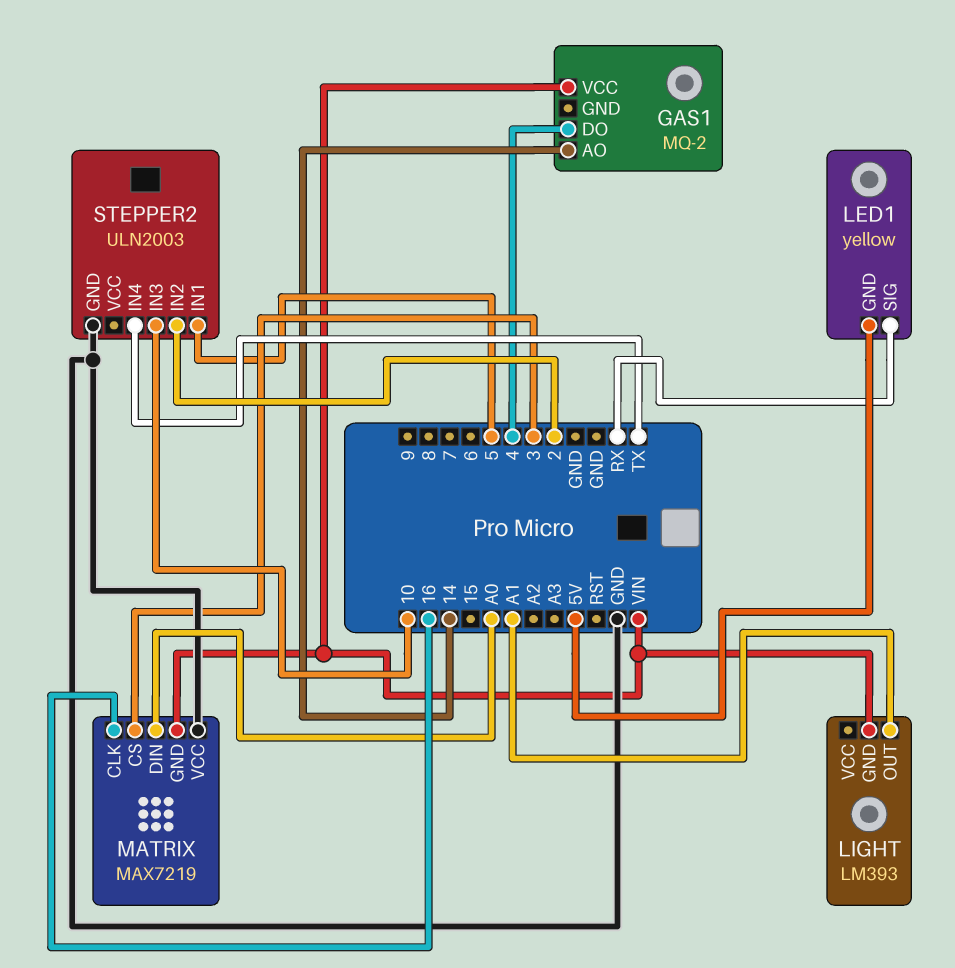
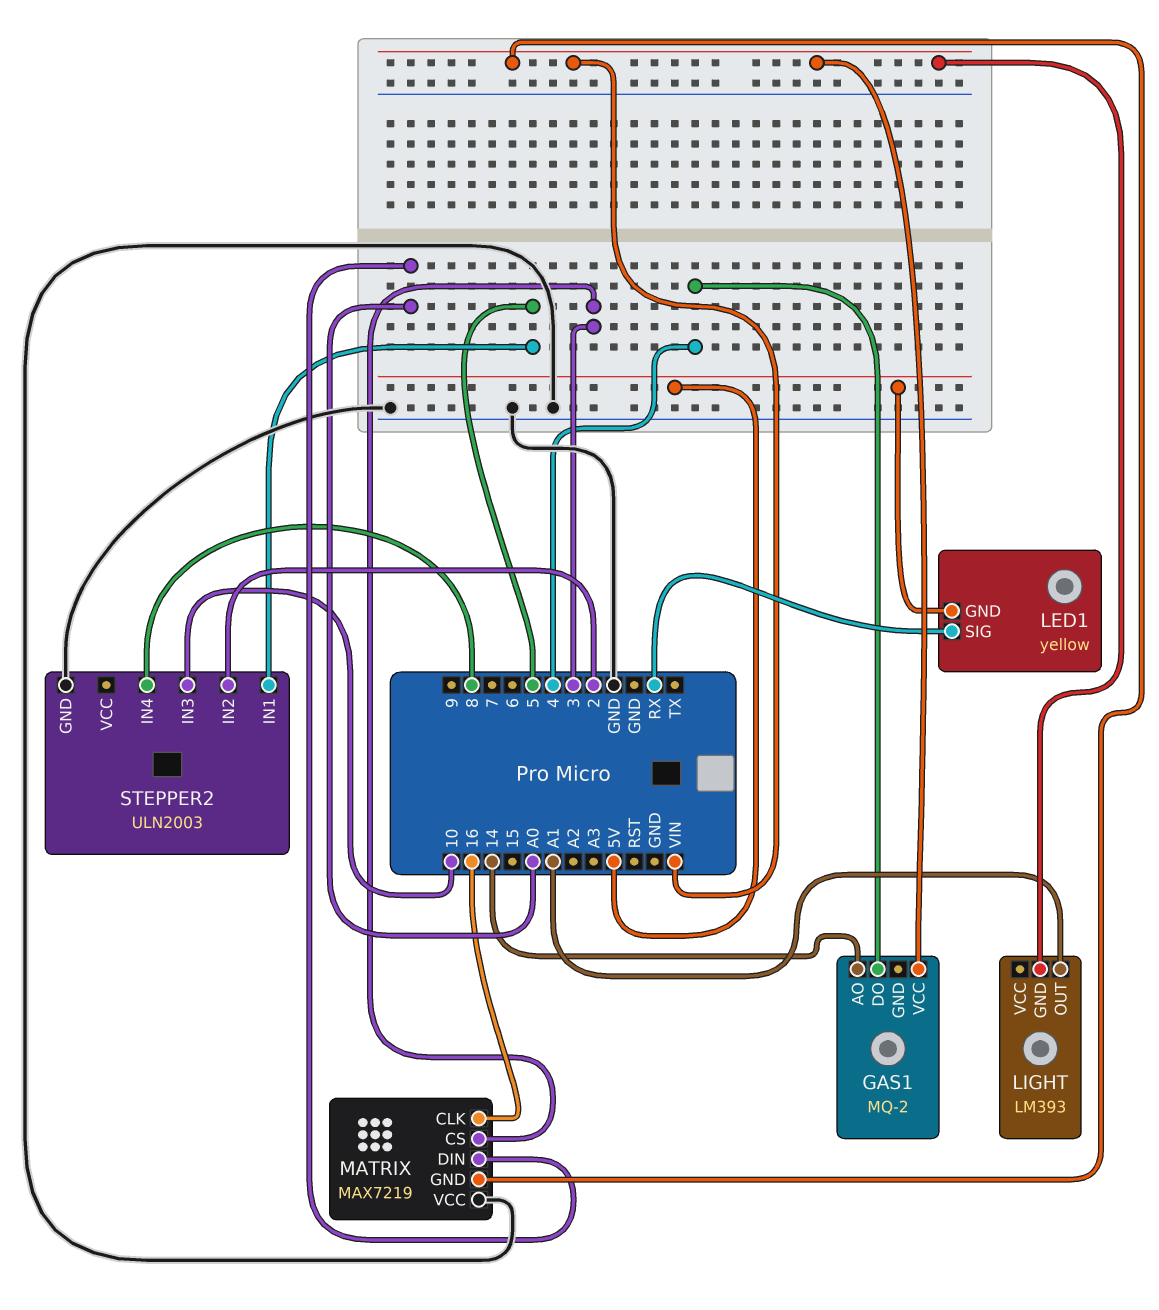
STEPPER2 pin IN4: TX -> 8

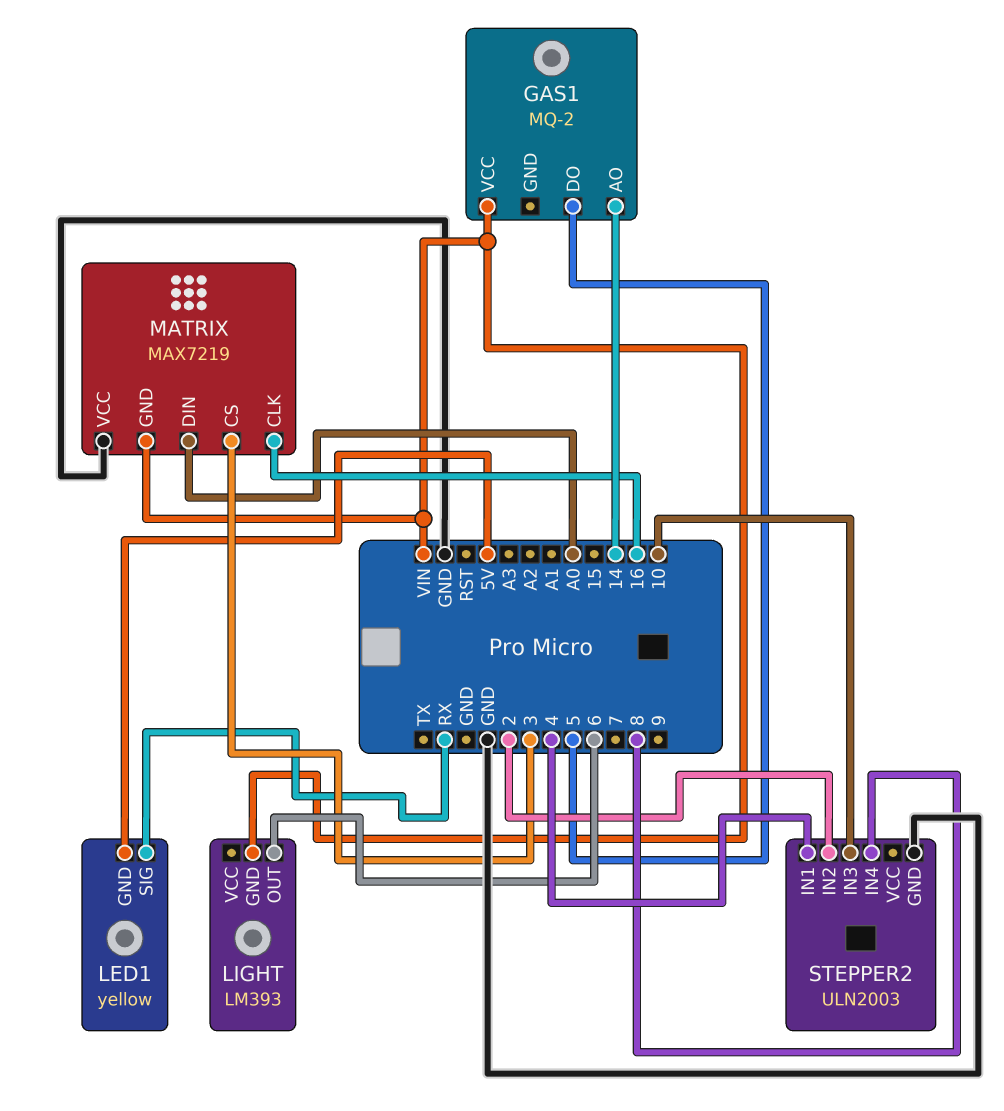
GAS1 pin DO: 4 -> 5
LIGHT pin OUT: A1 -> 6
STEPPER2 pin IN1: 5 -> 4

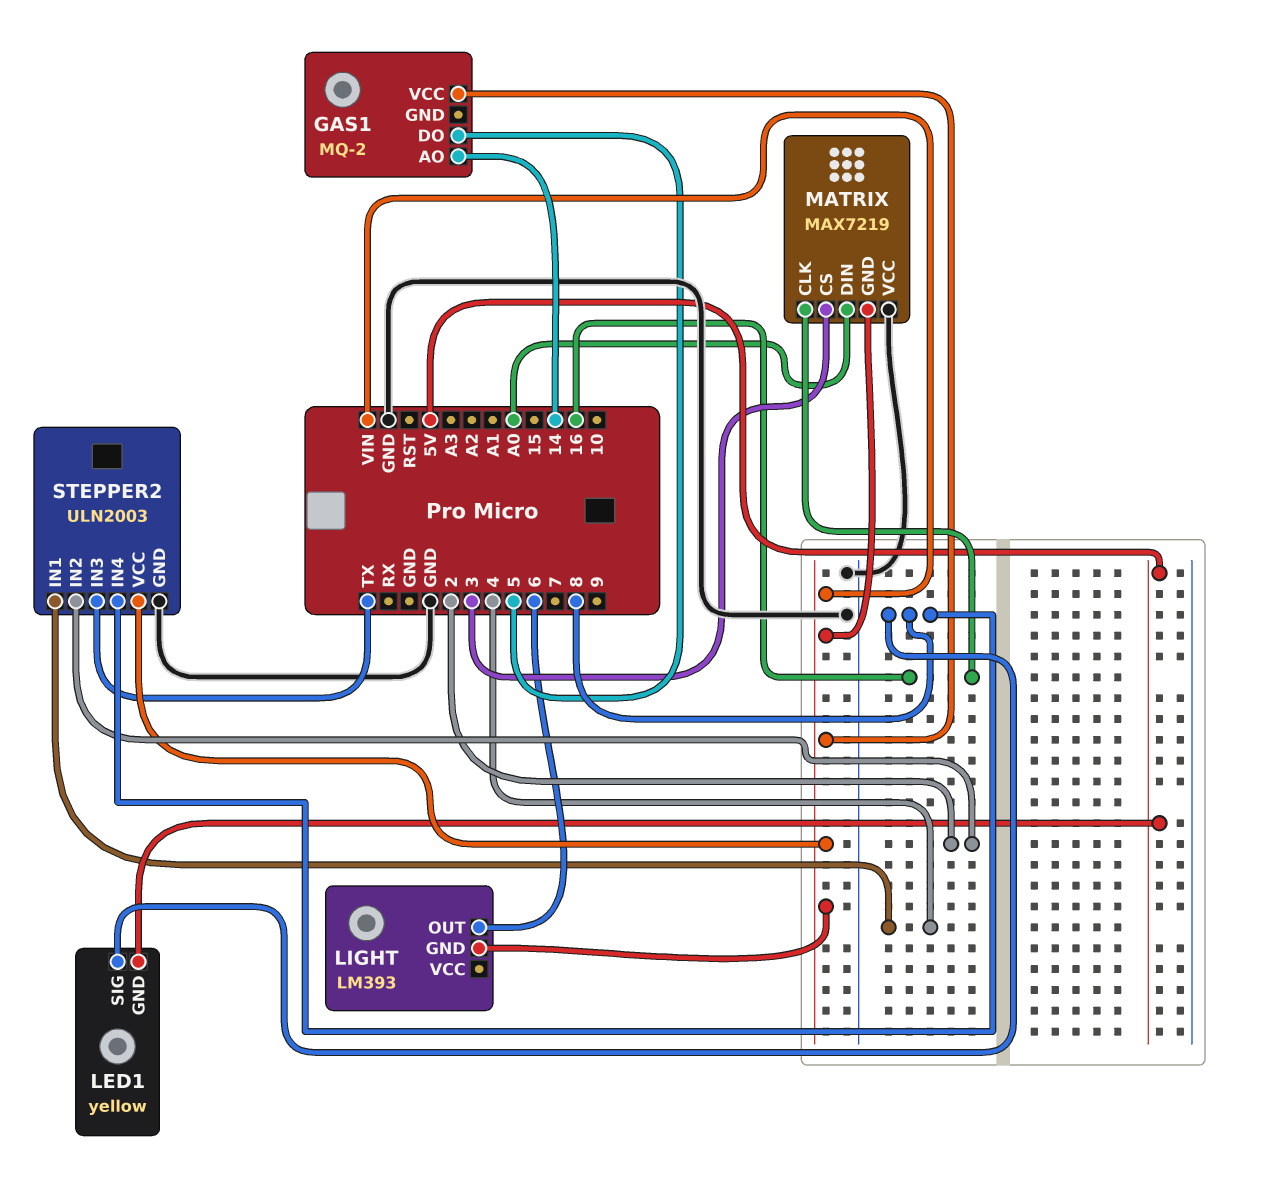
LED1 pin SIG: RX -> 8
STEPPER2 pin IN3: 10 -> TX
STEPPER2 pin VCC: none -> VIN

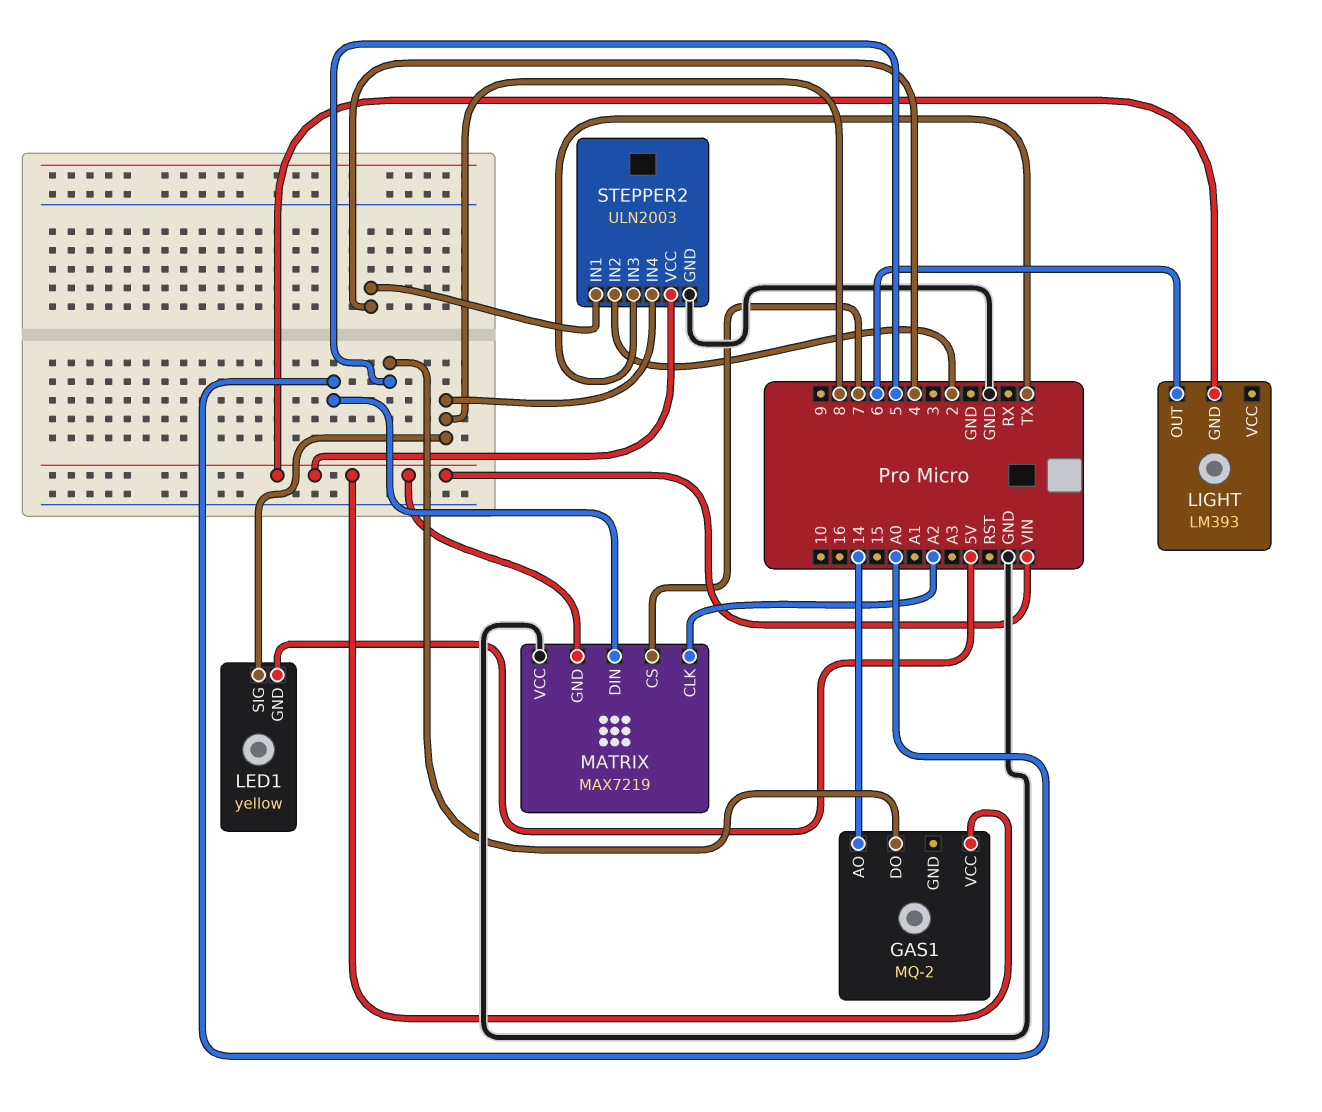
MATRIX pin CLK: 16 -> A2
MATRIX pin CS: 3 -> 7

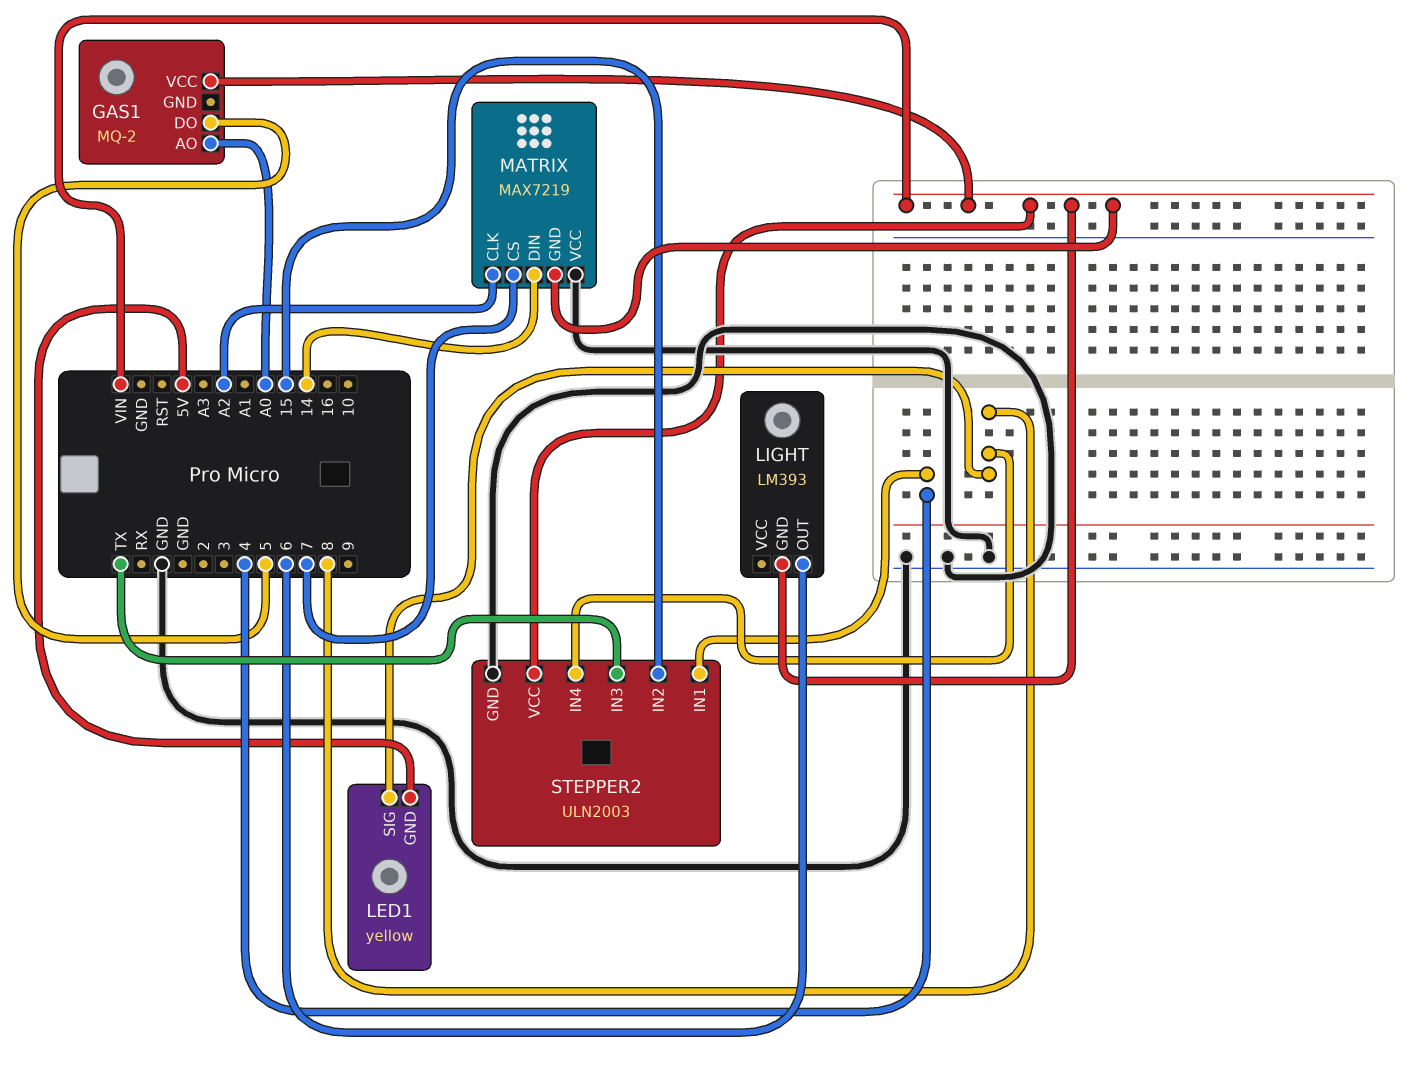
GAS1 pin AO: 14 -> A0
MATRIX pin DIN: A0 -> 14
STEPPER2 pin IN2: 2 -> 15

